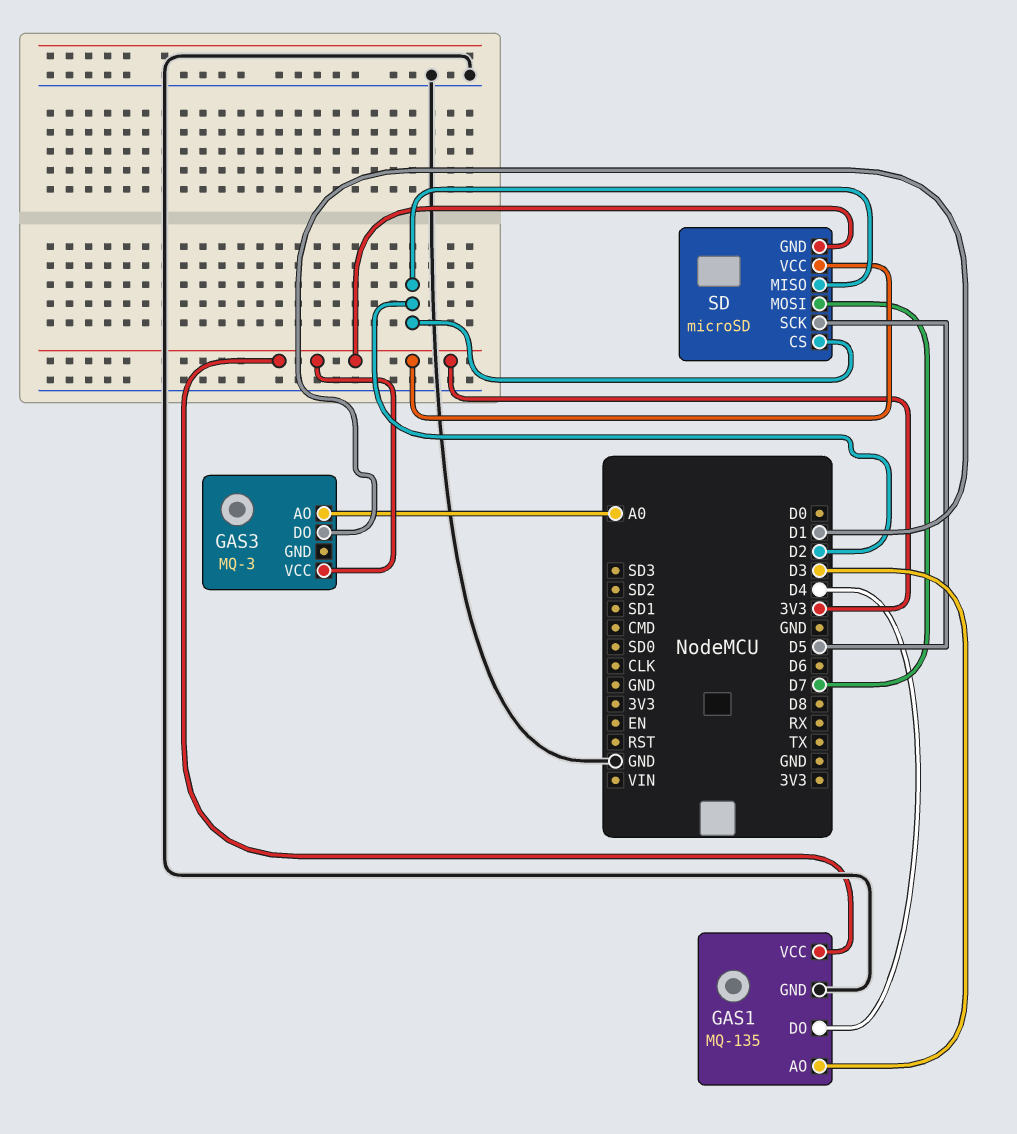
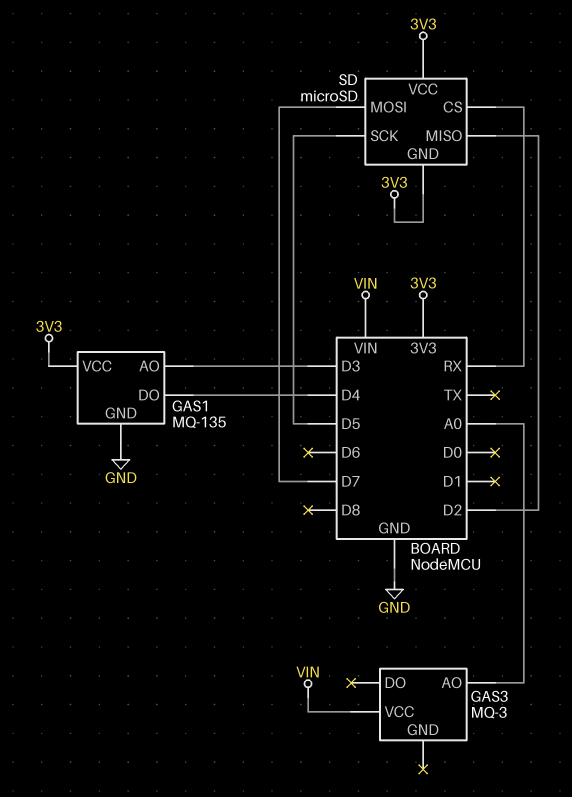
GAS3 pin DO: D1 -> none
GAS3 pin VCC: 3V3 -> VIN
SD pin CS: D2 -> RX

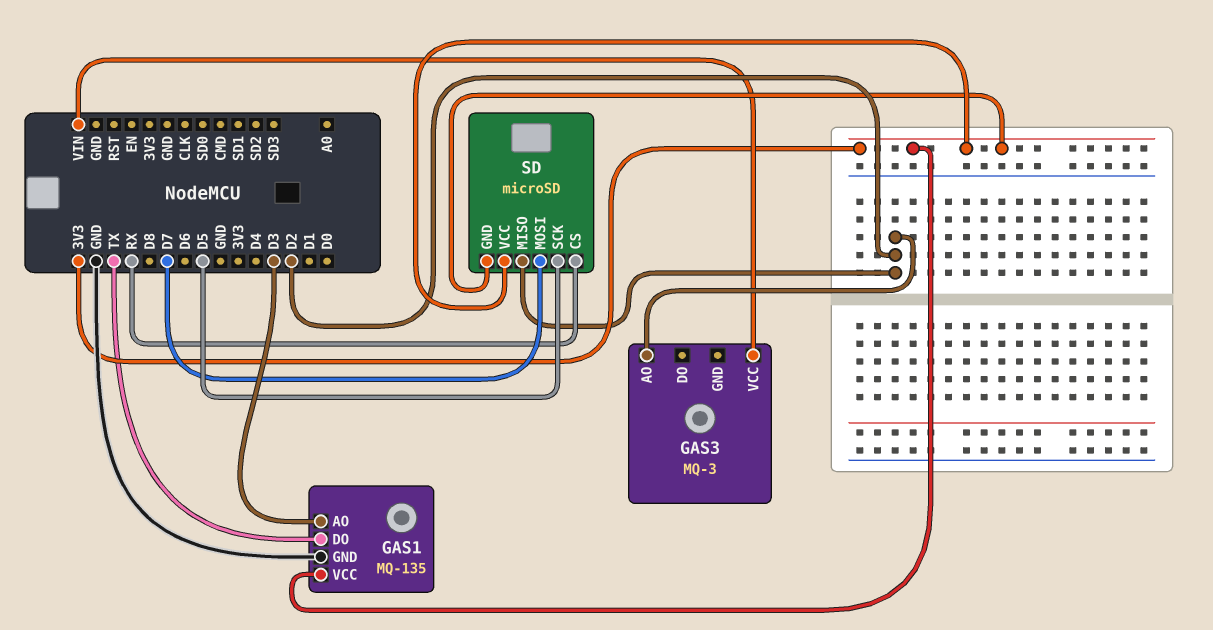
GAS1 pin DO: D4 -> TX
GAS3 pin AO: A0 -> D2

